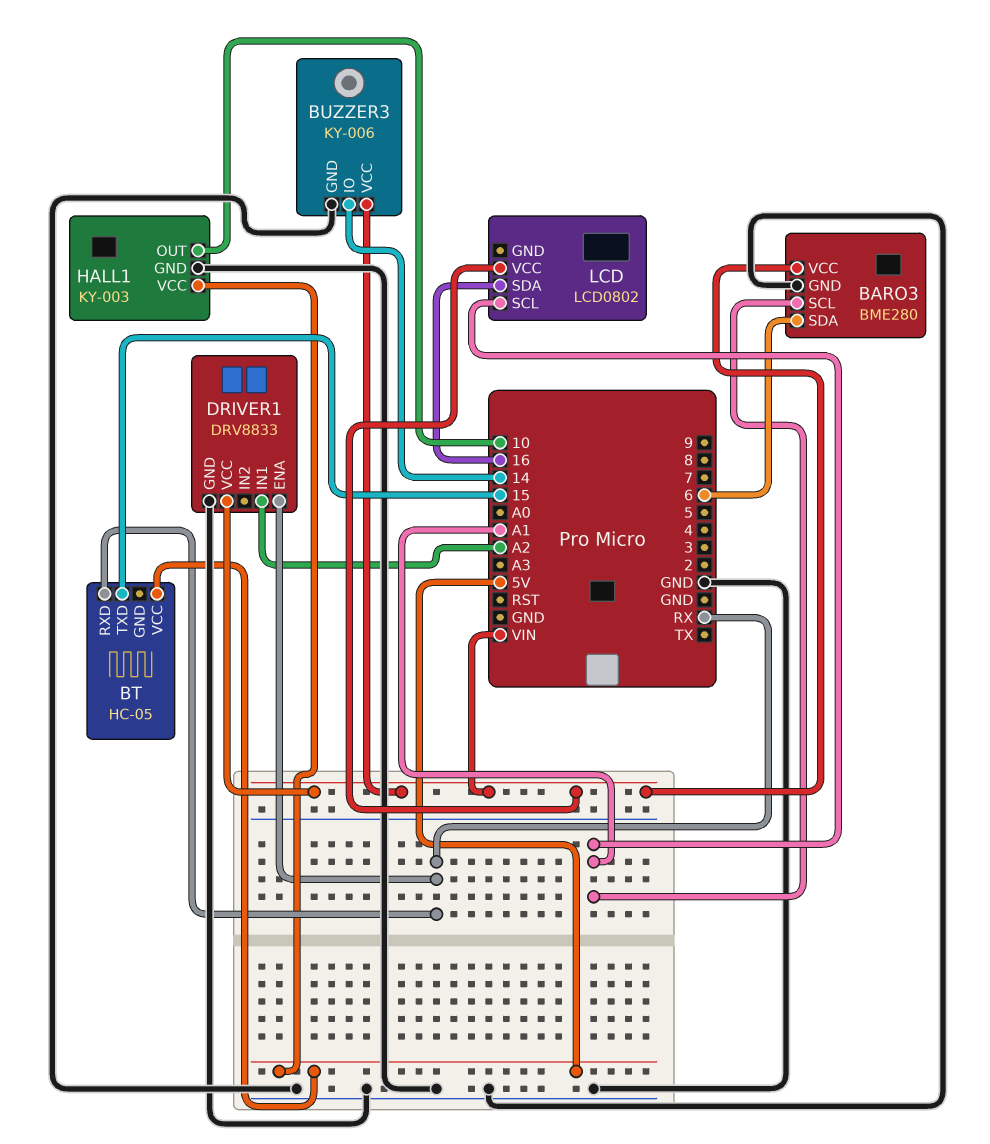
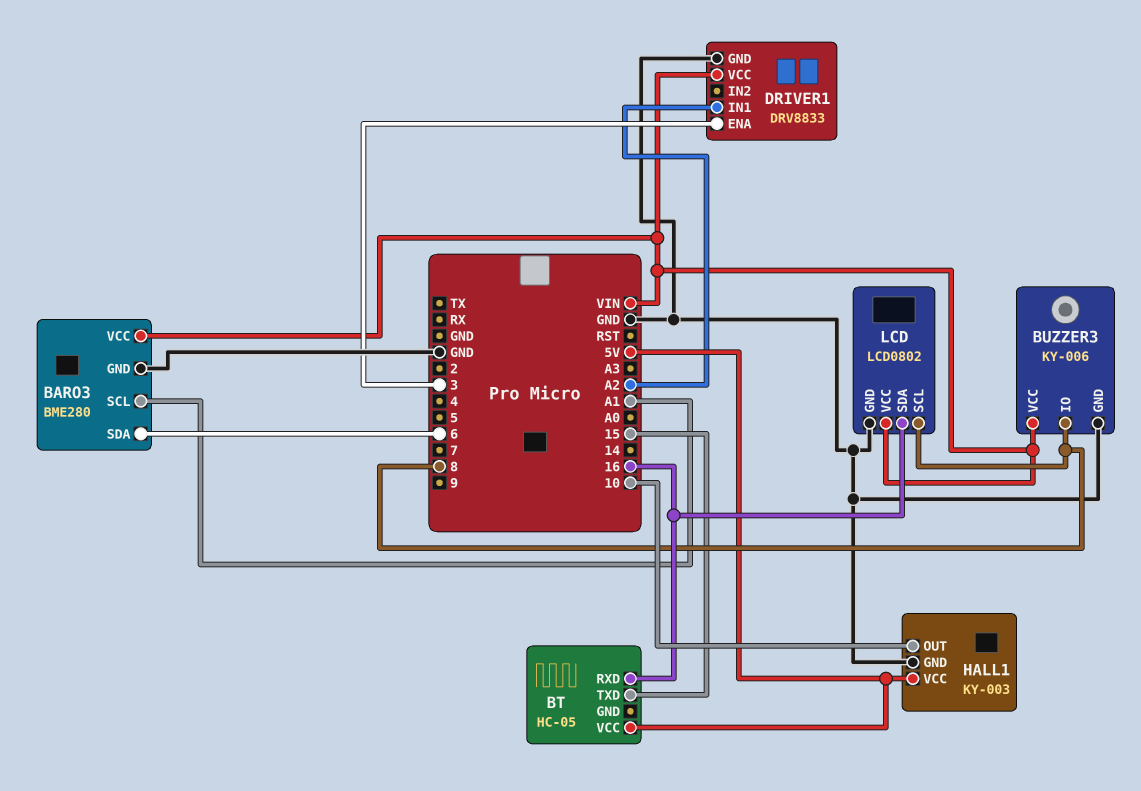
BT pin RXD: RX -> 16
BUZZER3 pin IO: 14 -> 8
DRIVER1 pin ENA: RX -> 3
LCD pin GND: none -> GND
LCD pin SCL: A1 -> 8

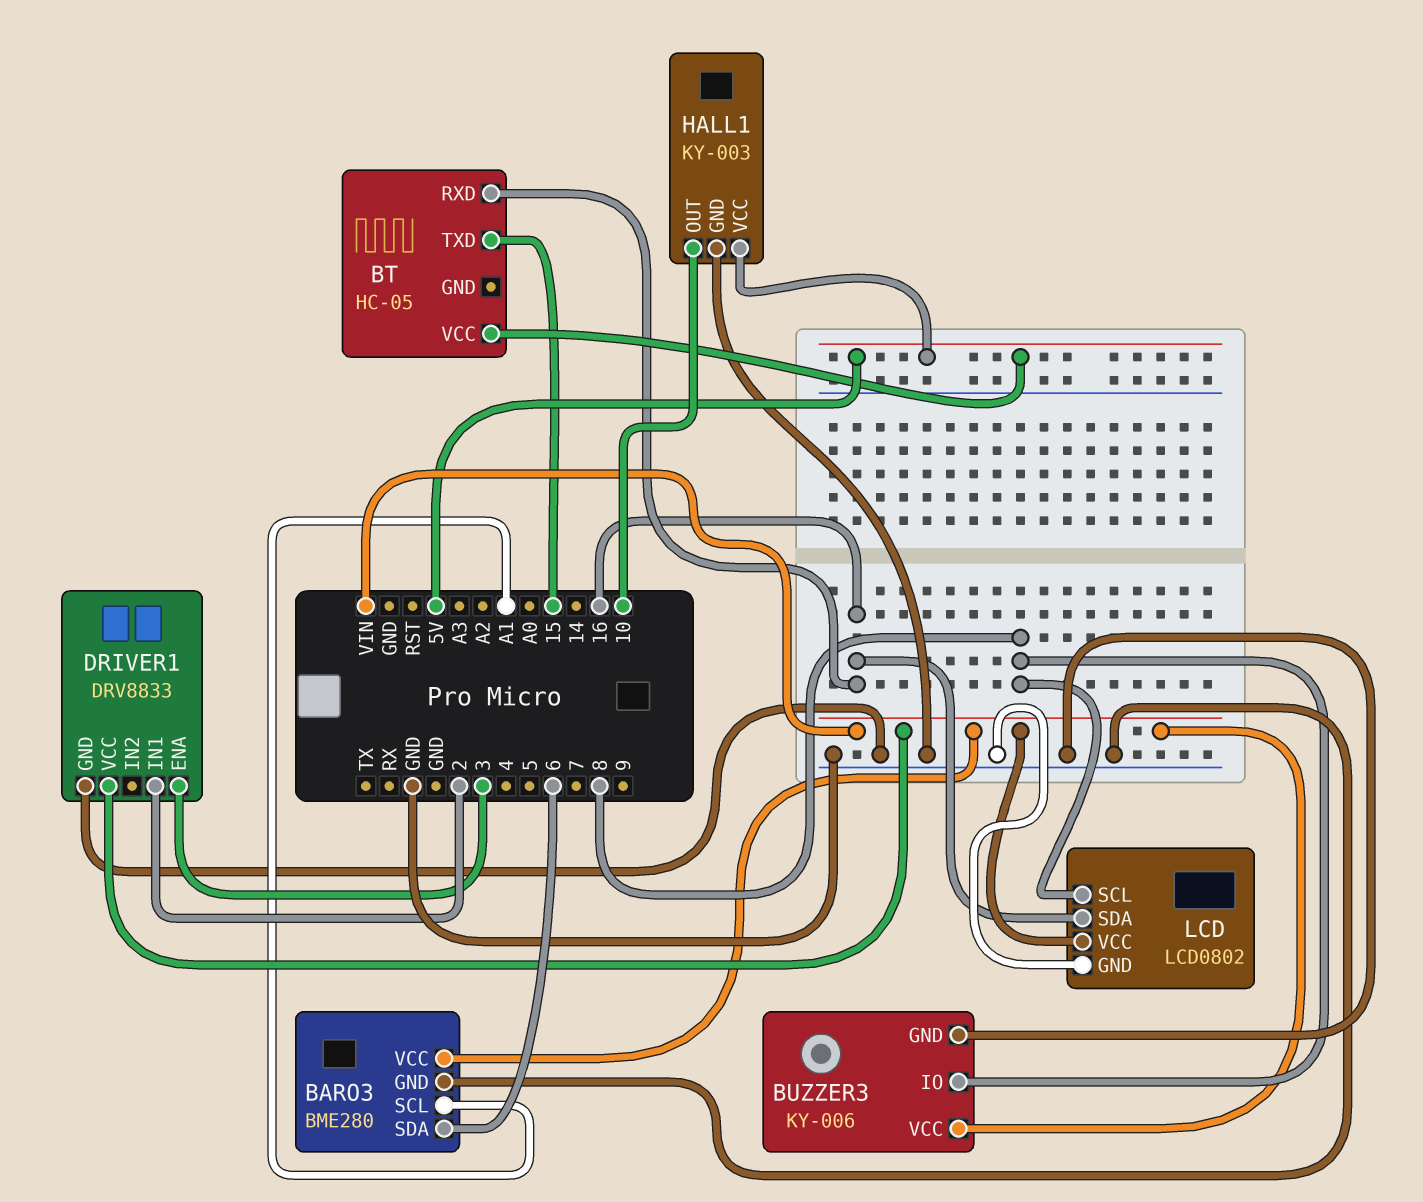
DRIVER1 pin IN1: A2 -> 2

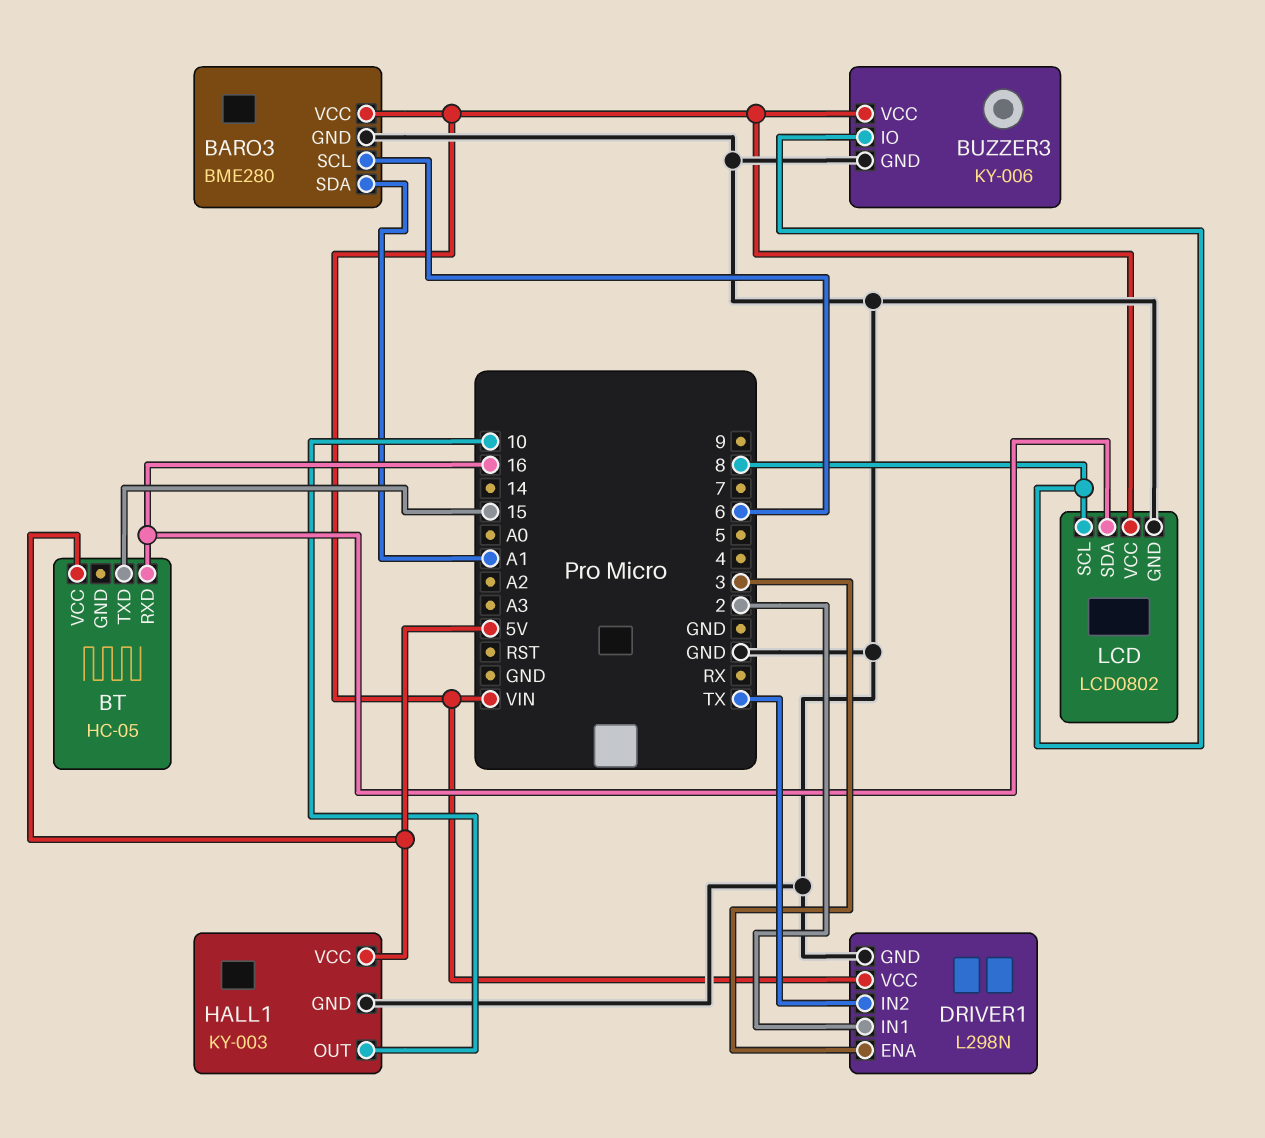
BARO3 pin SCL: A1 -> 6
BARO3 pin SDA: 6 -> A1
DRIVER1: DRV8833 -> L298N
DRIVER1 pin IN2: none -> TX

